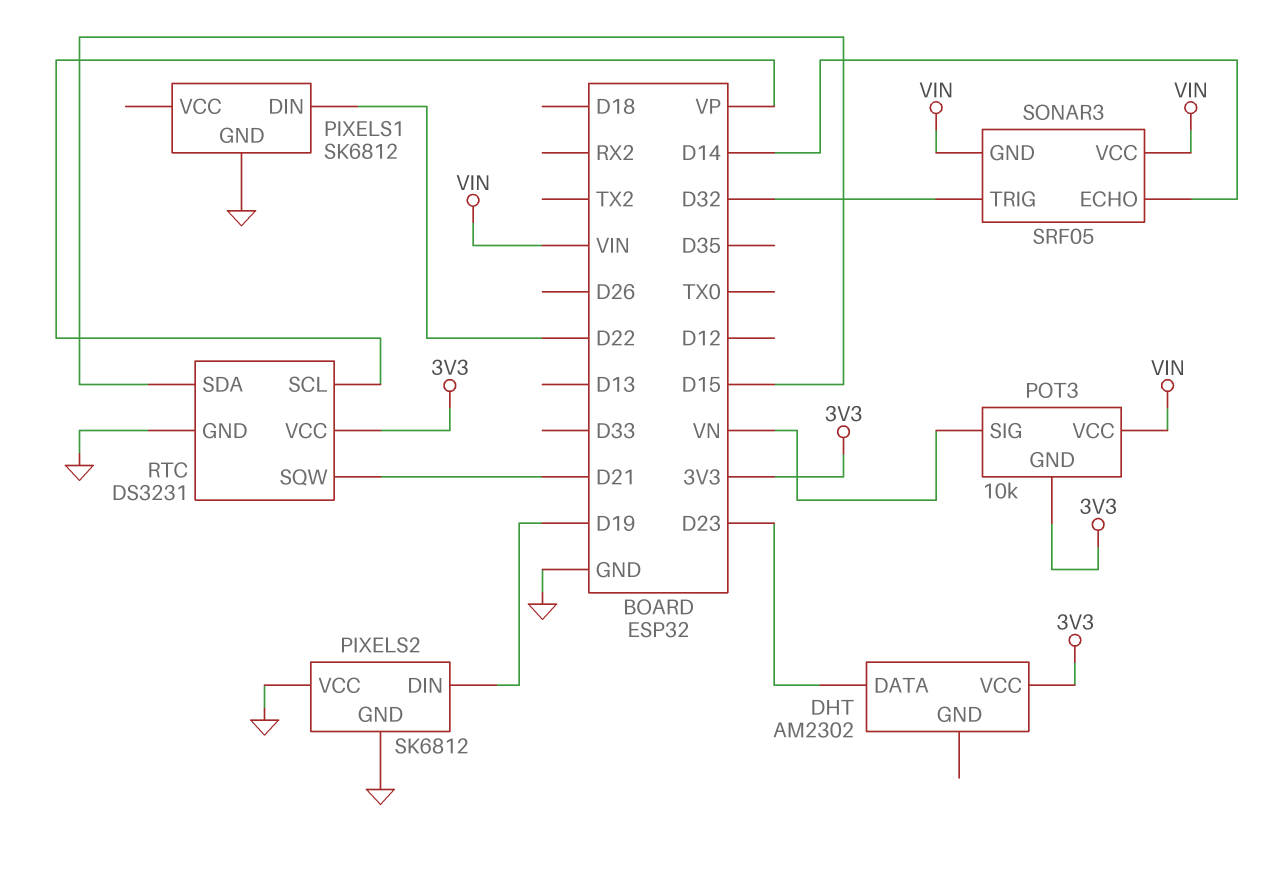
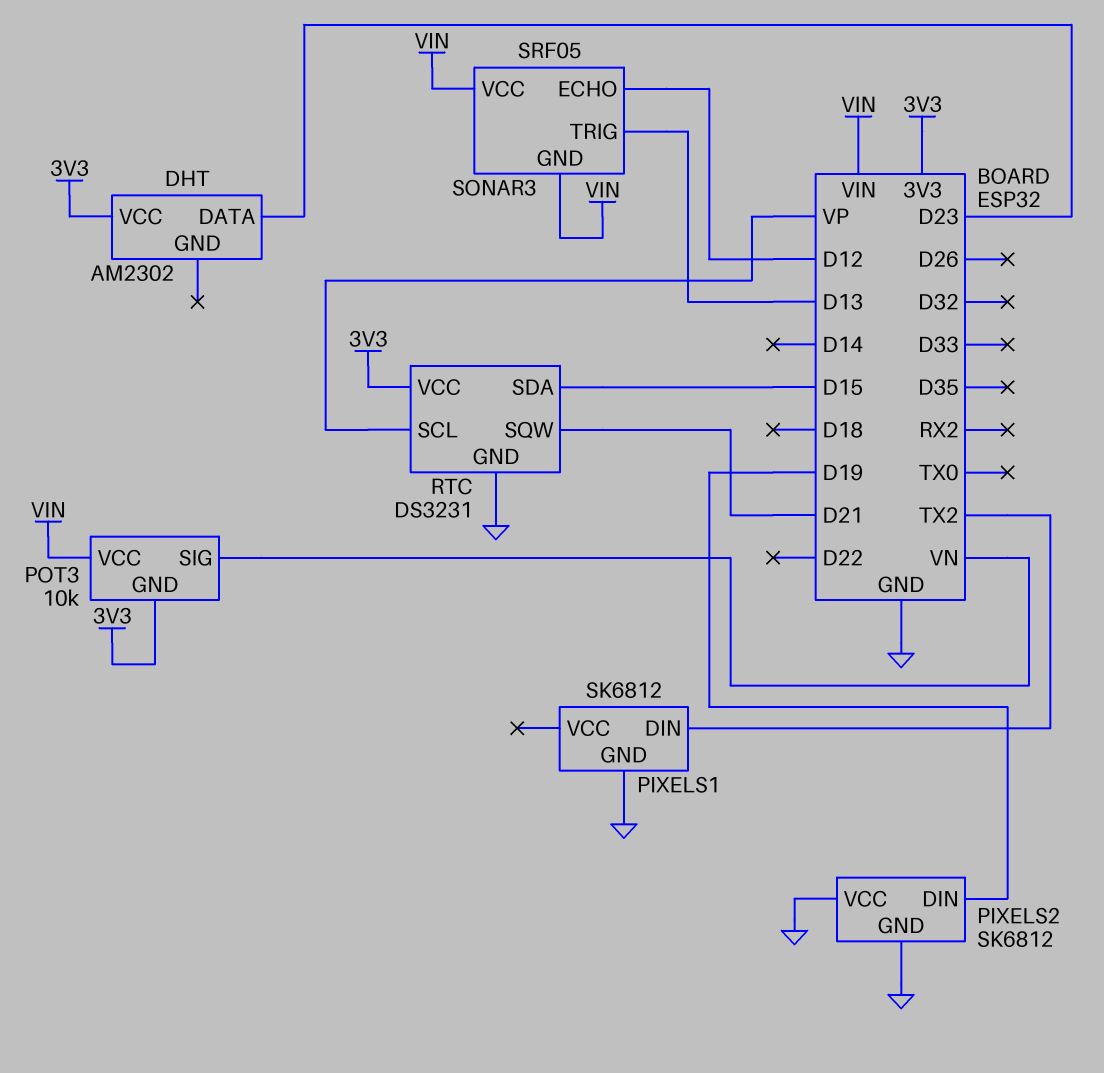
PIXELS1 pin DIN: D22 -> TX2
SONAR3 pin ECHO: D14 -> D12
SONAR3 pin TRIG: D32 -> D13

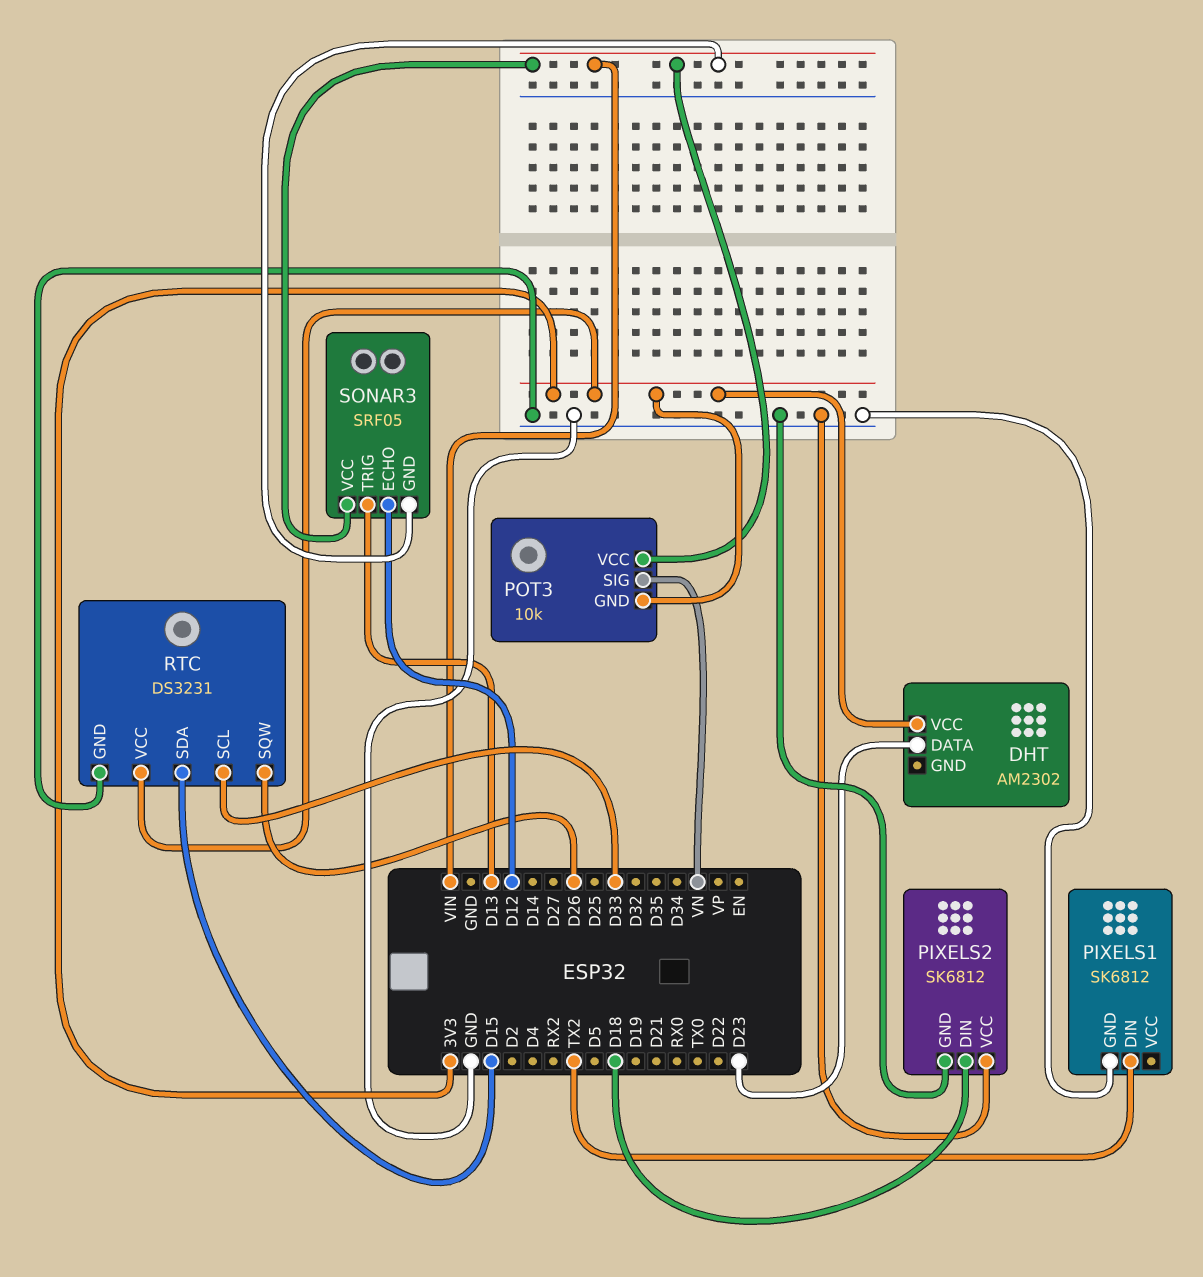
PIXELS2 pin DIN: D19 -> D18
RTC pin SCL: VP -> D33
RTC pin SQW: D21 -> D26

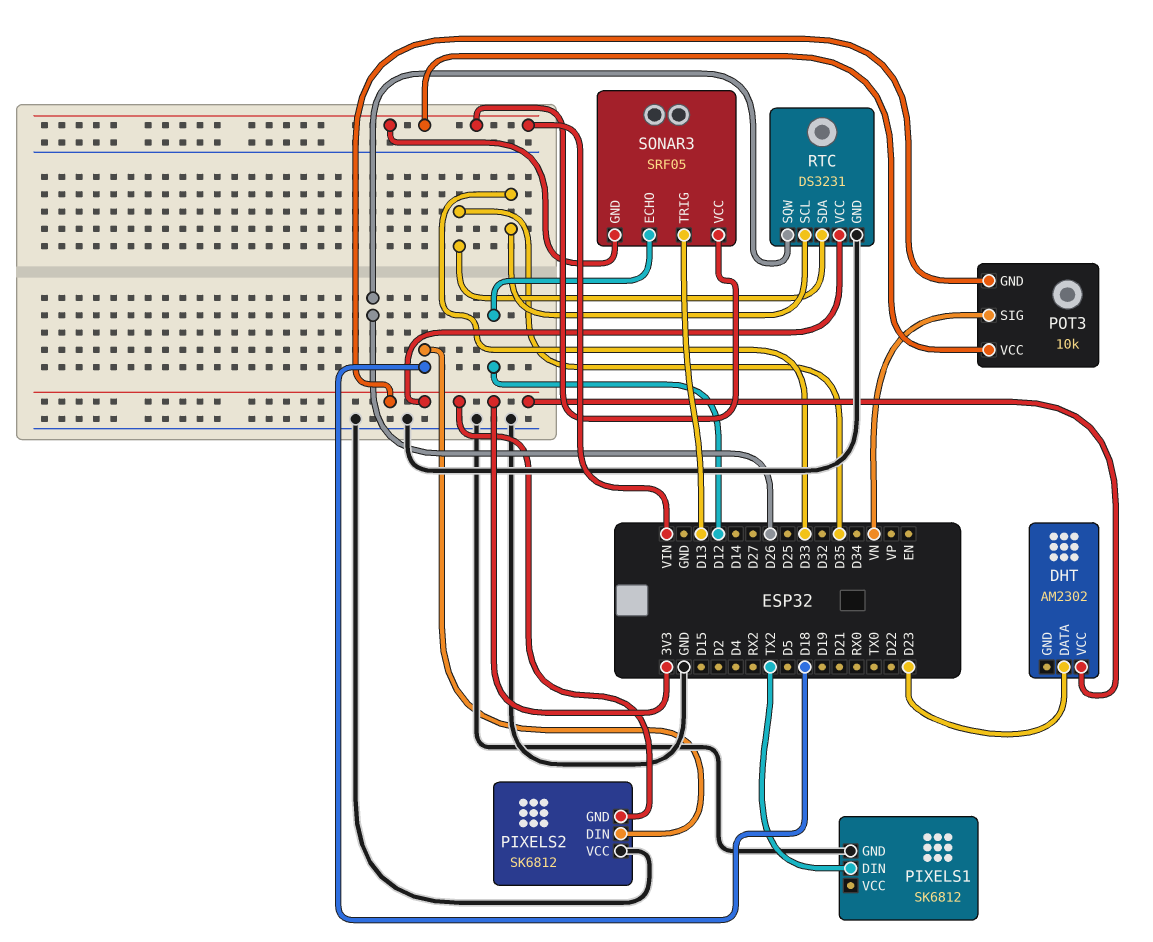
PIXELS2 pin GND: GND -> 3V3
RTC pin SDA: D15 -> D35

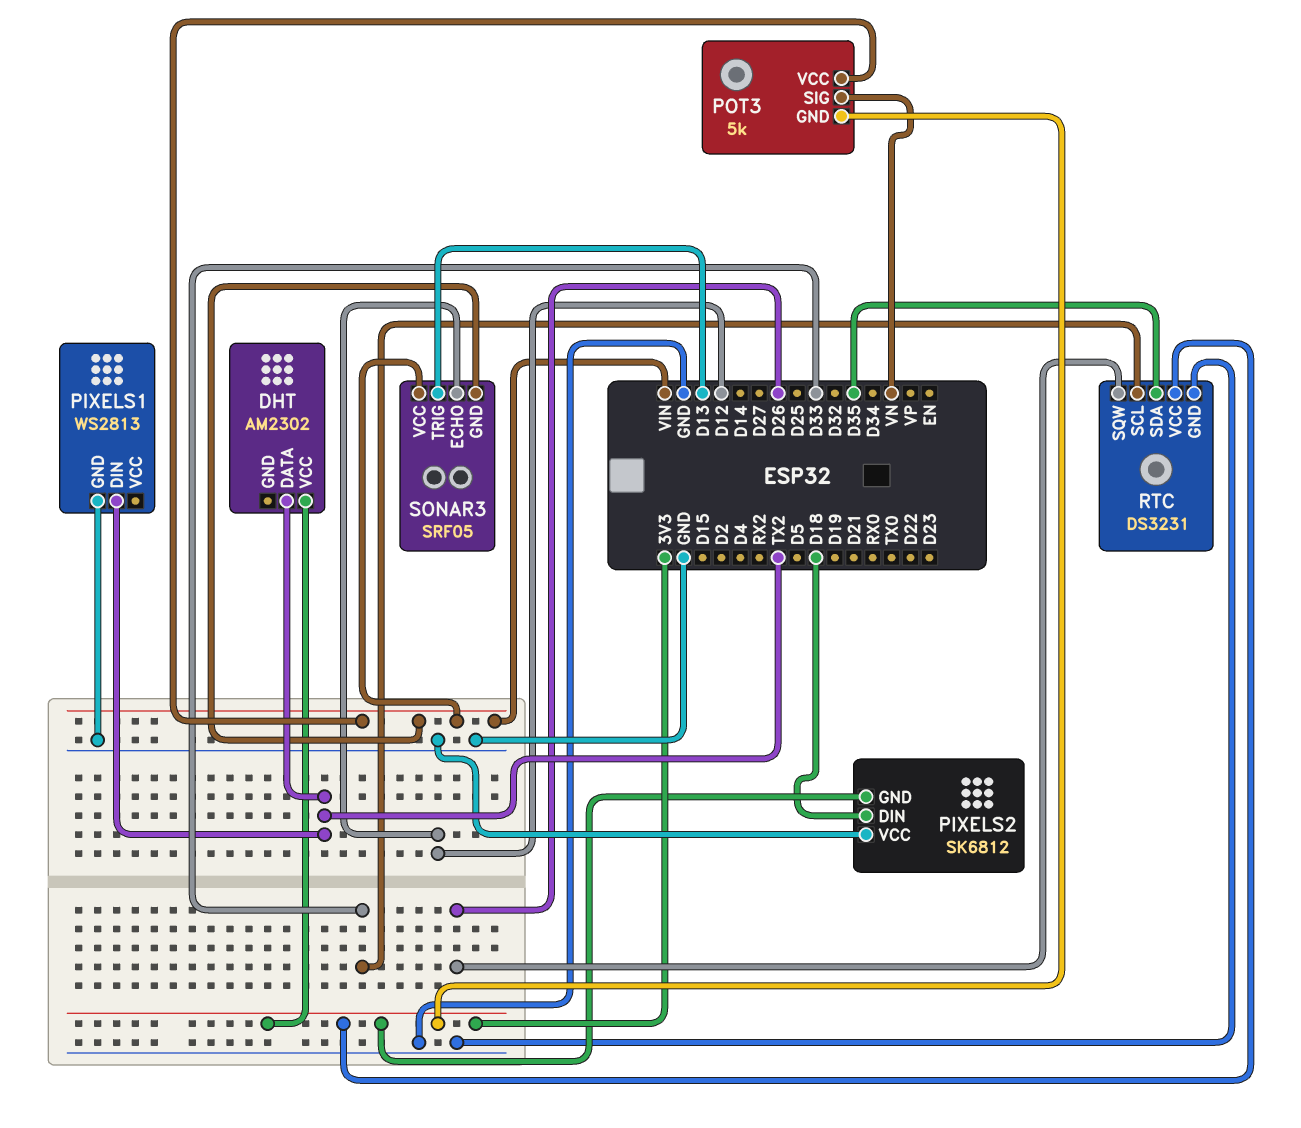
DHT pin DATA: D23 -> TX2
PIXELS1: SK6812 -> WS2813
POT3: 10k -> 5k

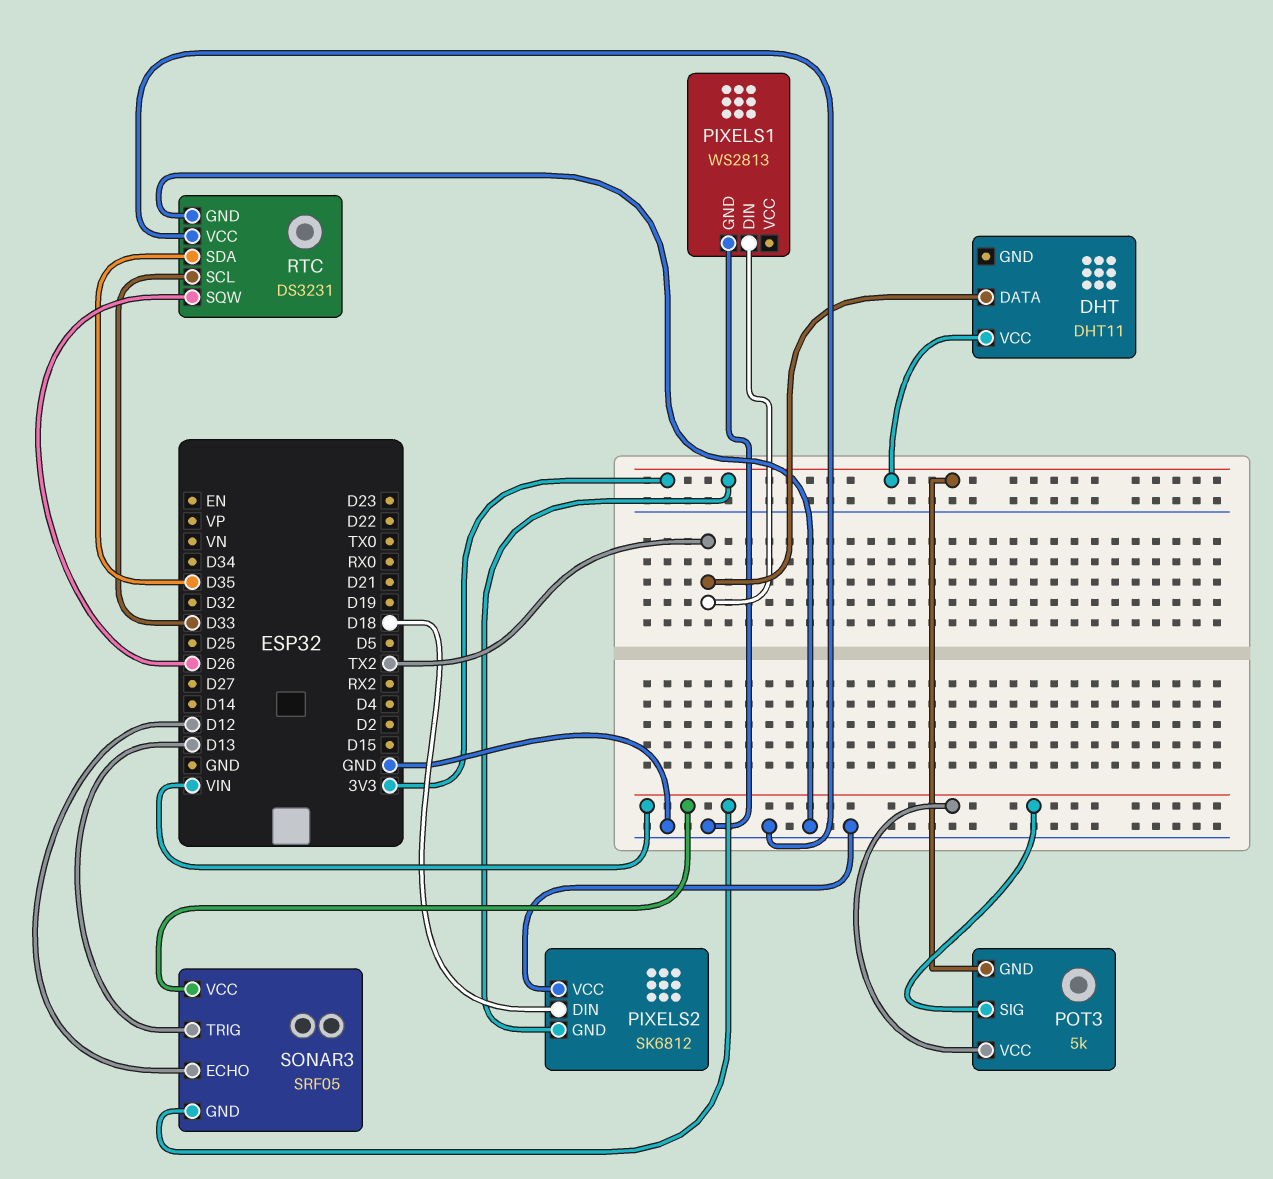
DHT: AM2302 -> DHT11
POT3 pin SIG: VN -> VIN
RTC pin VCC: 3V3 -> GND

